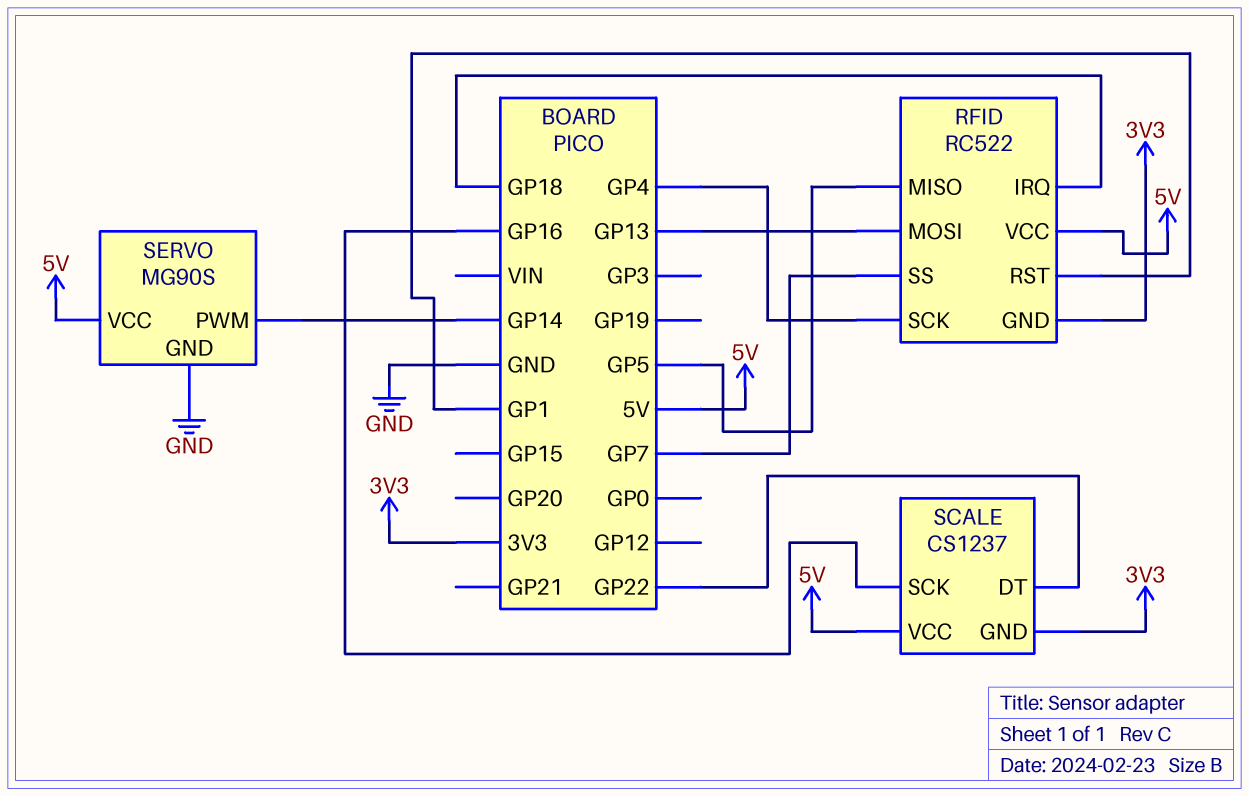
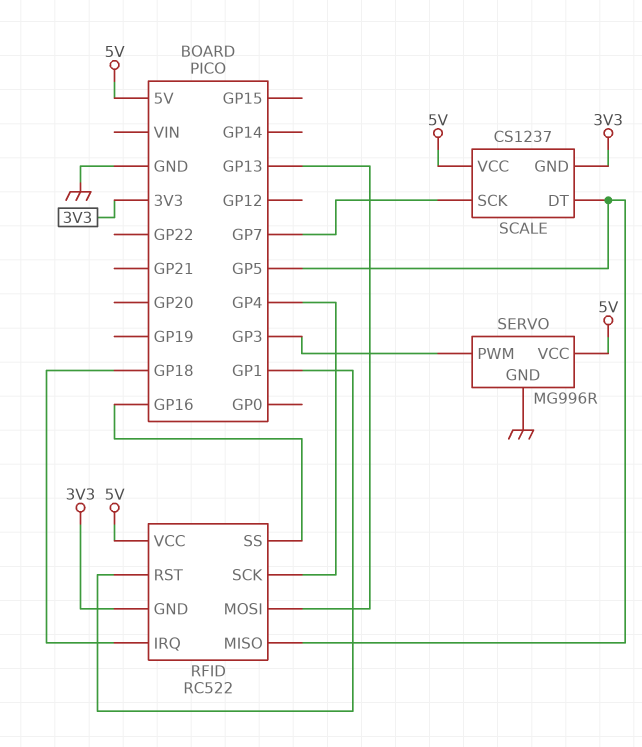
RFID pin SS: GP7 -> GP16
SCALE pin DT: GP22 -> GP5
SCALE pin SCK: GP16 -> GP7
SERVO: MG90S -> MG996R
SERVO pin PWM: GP14 -> GP3

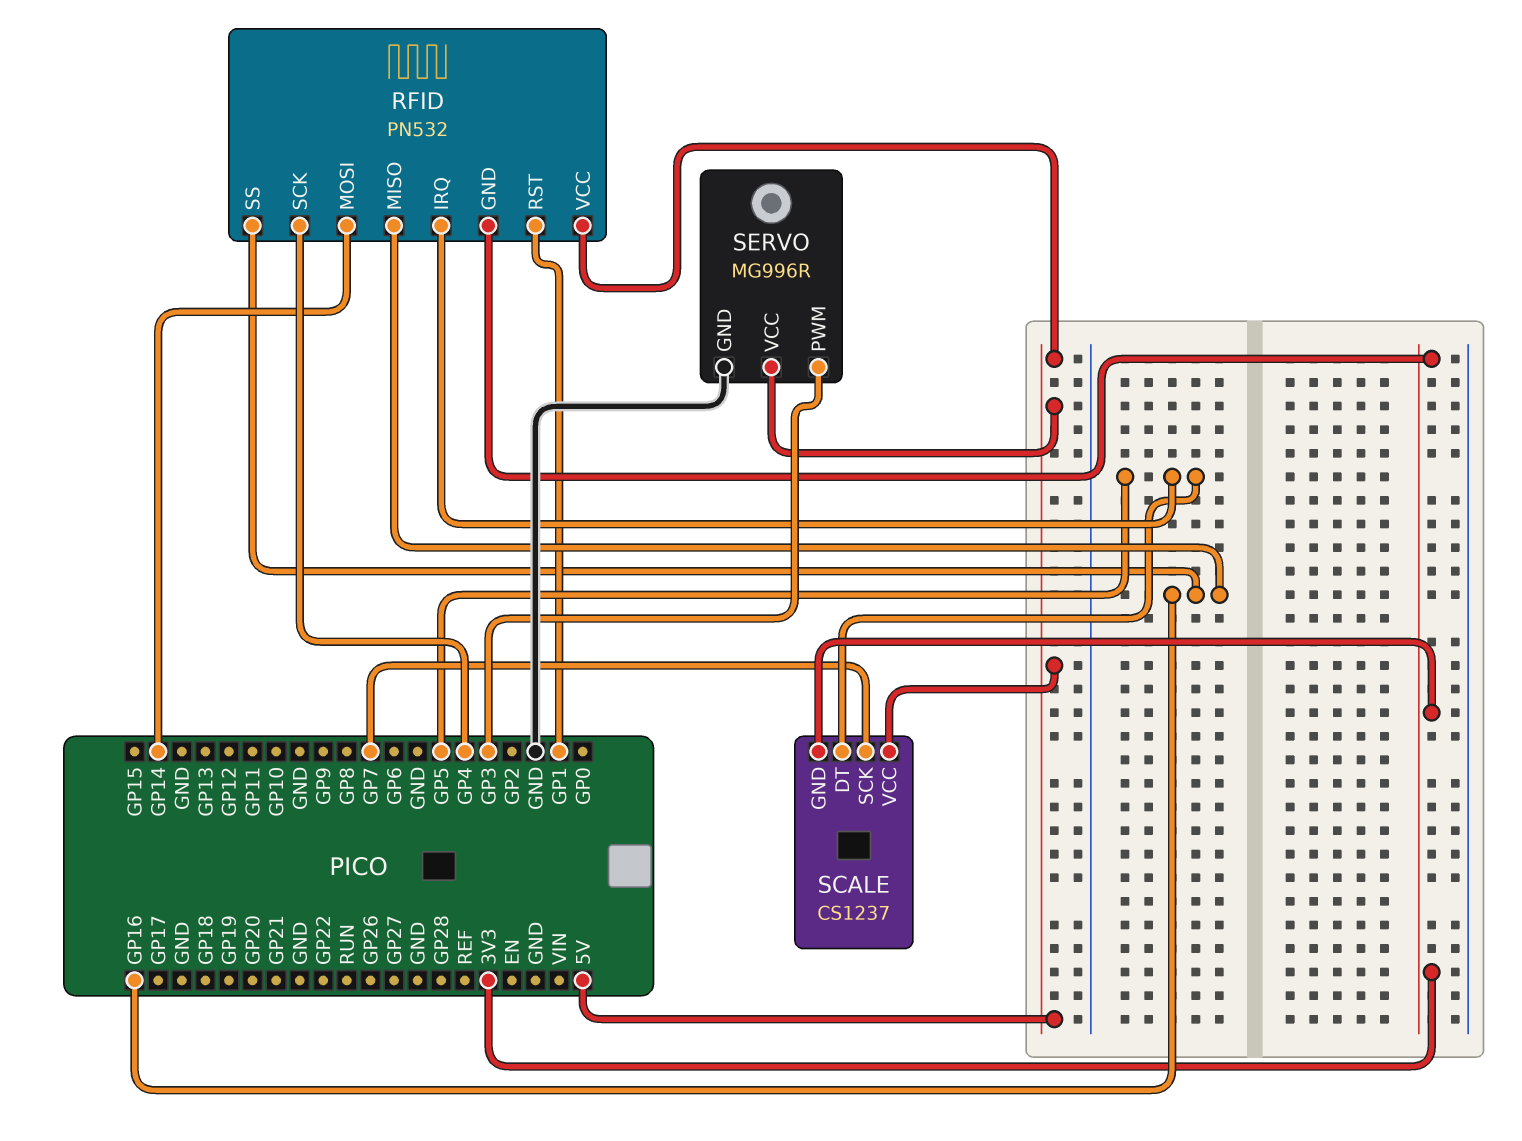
RFID: RC522 -> PN532
RFID pin IRQ: GP18 -> GP5
RFID pin MISO: GP5 -> GP16
RFID pin MOSI: GP13 -> GP14

